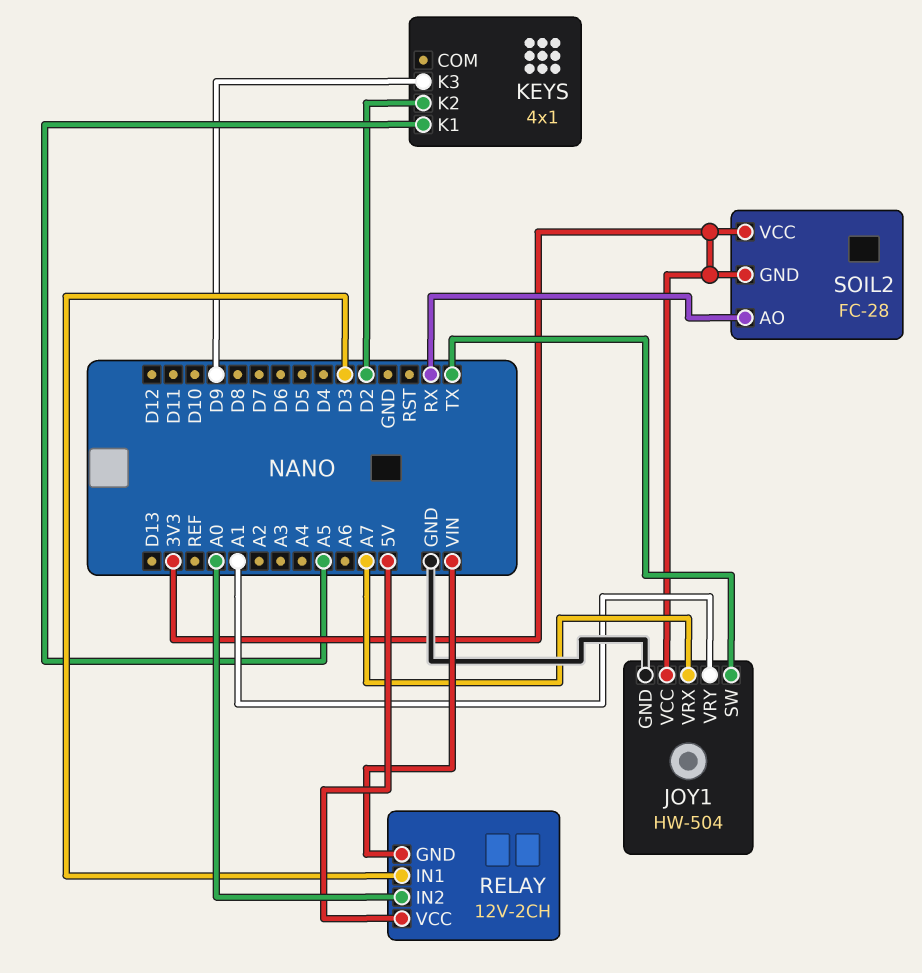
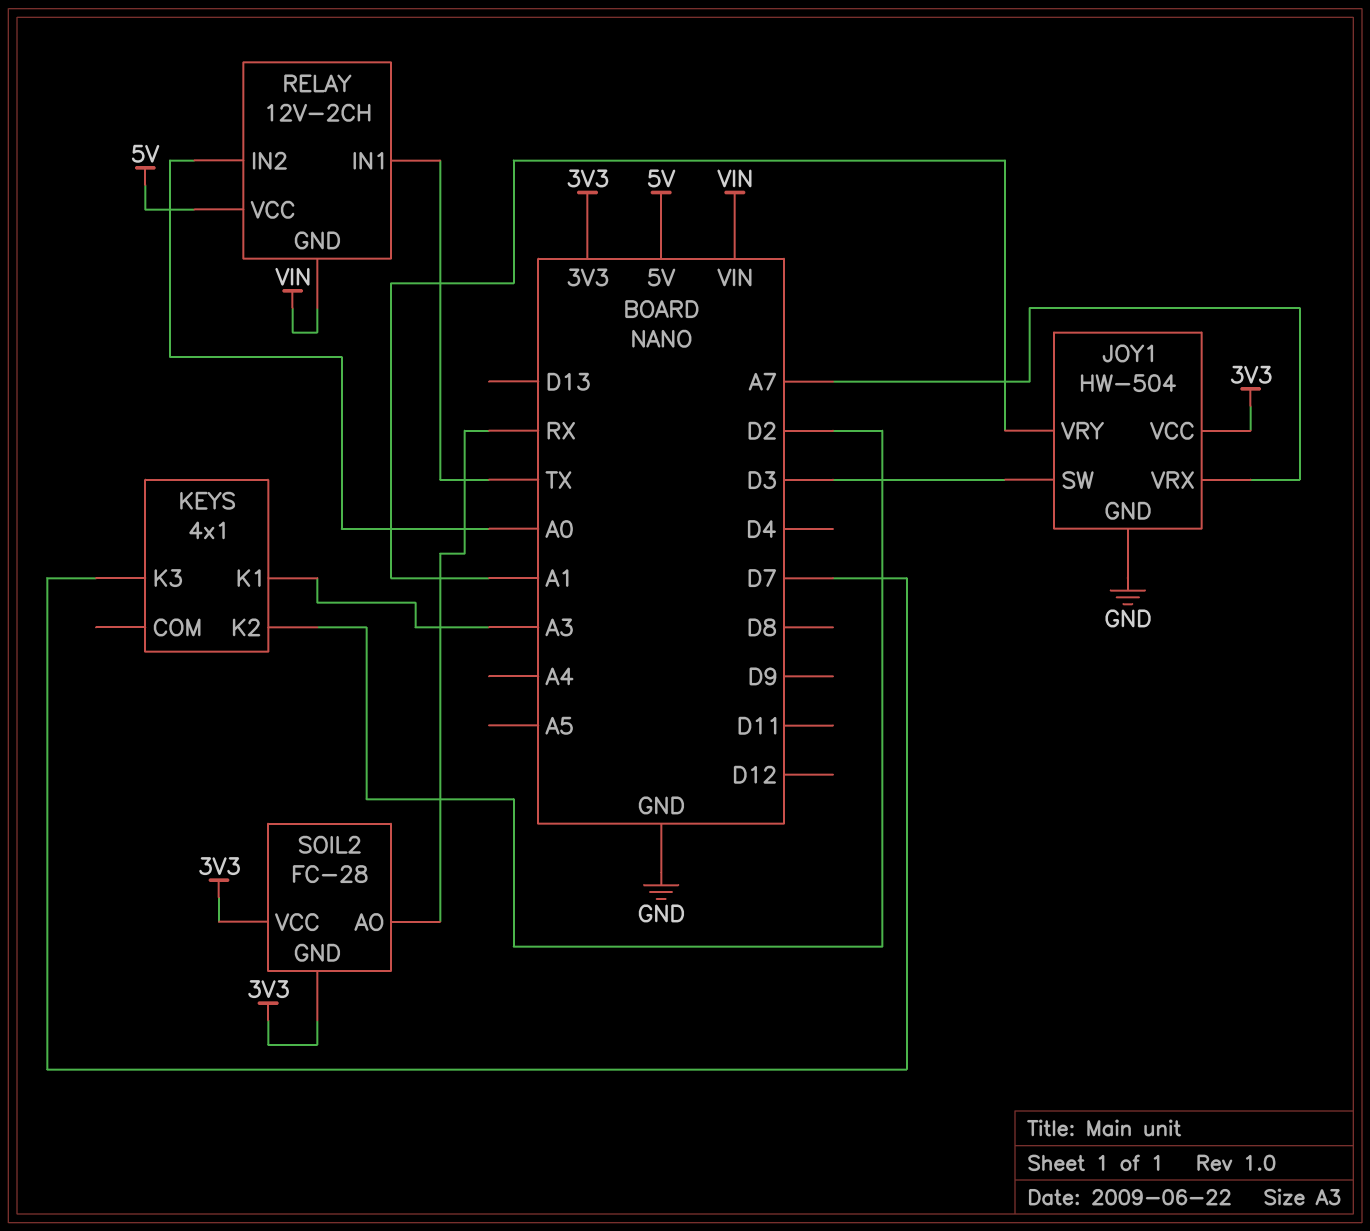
JOY1 pin SW: TX -> D3
KEYS pin K1: A5 -> A3
KEYS pin K3: D9 -> D7
RELAY pin IN1: D3 -> TX

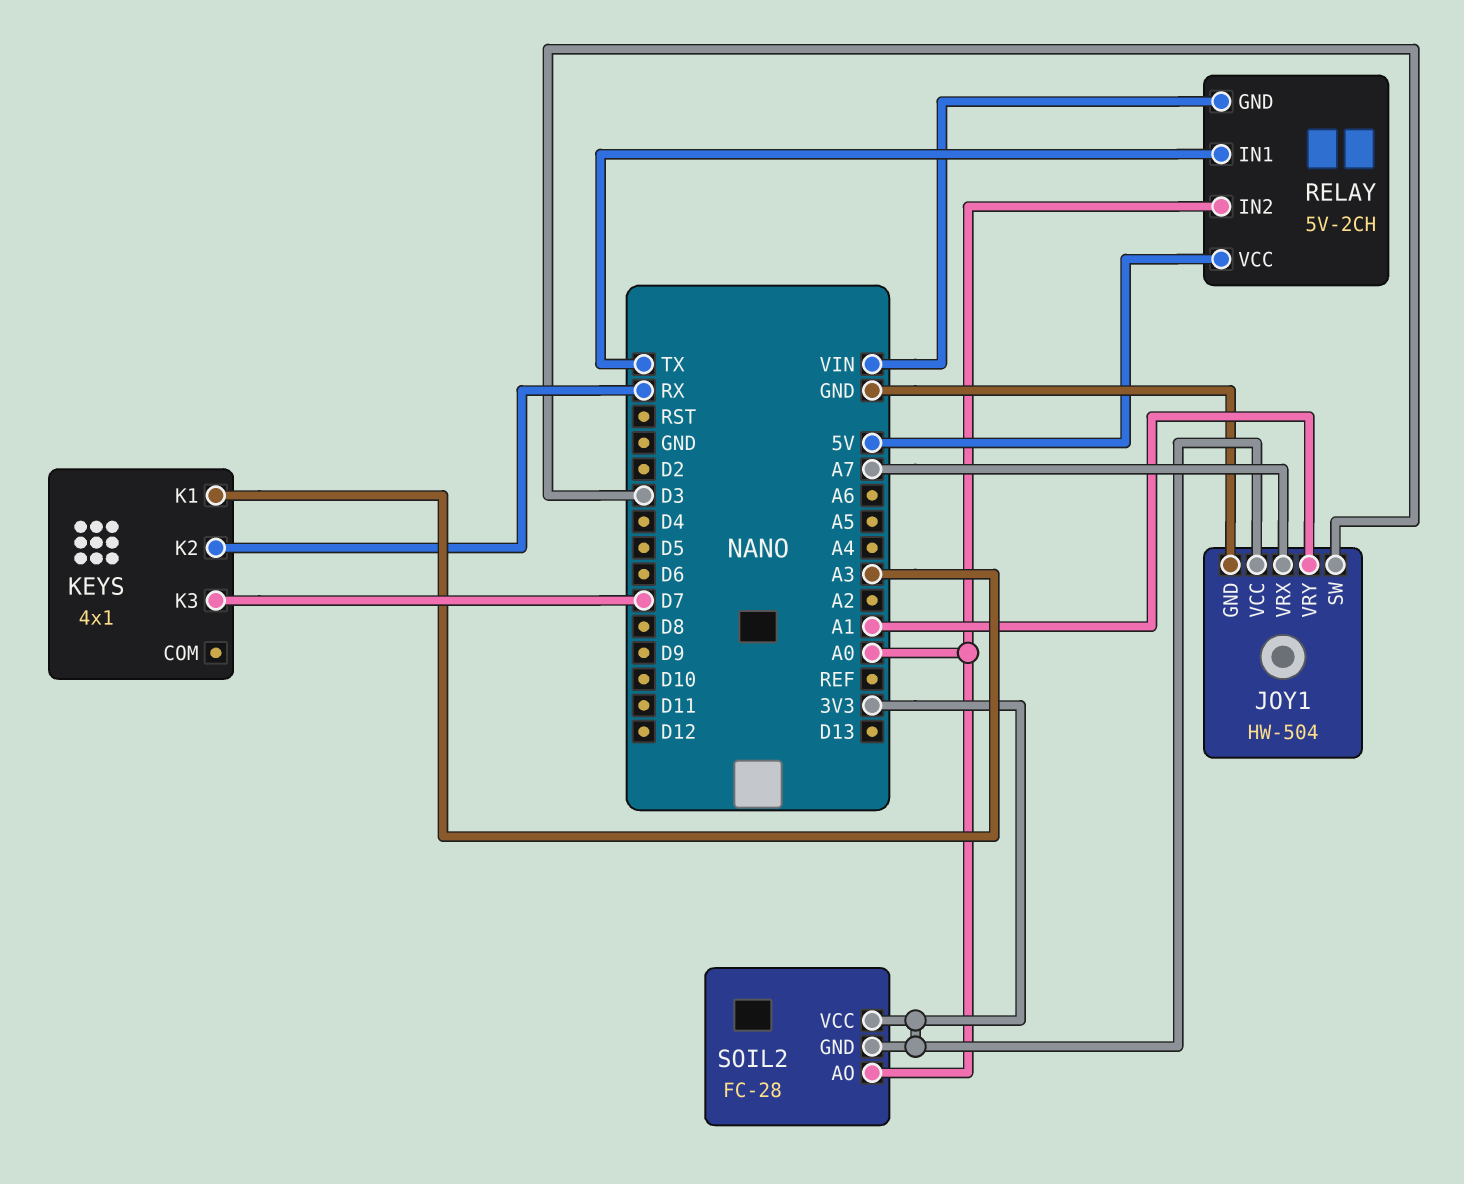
KEYS pin K2: D2 -> RX
RELAY: 12V-2CH -> 5V-2CH
SOIL2 pin AO: RX -> A0

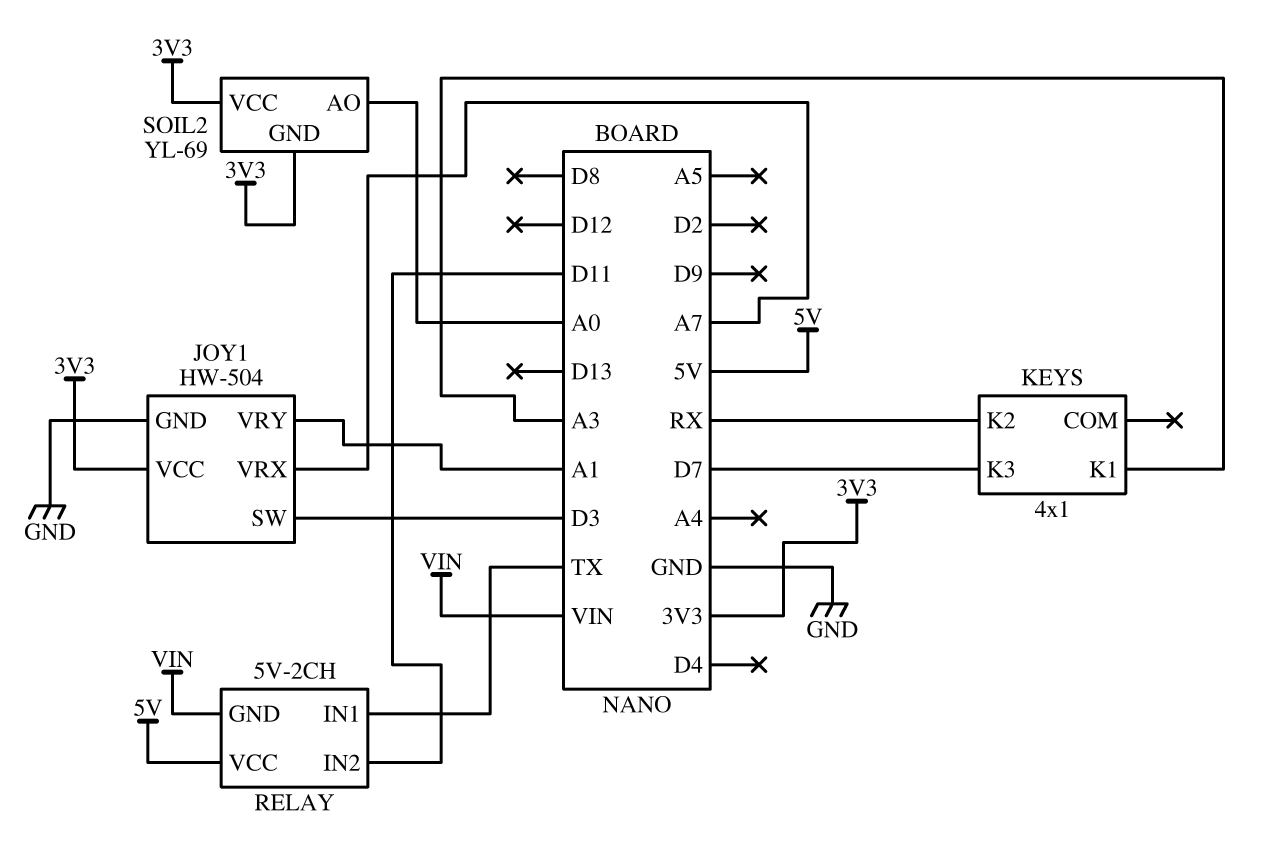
RELAY pin IN2: A0 -> D11
SOIL2: FC-28 -> YL-69

